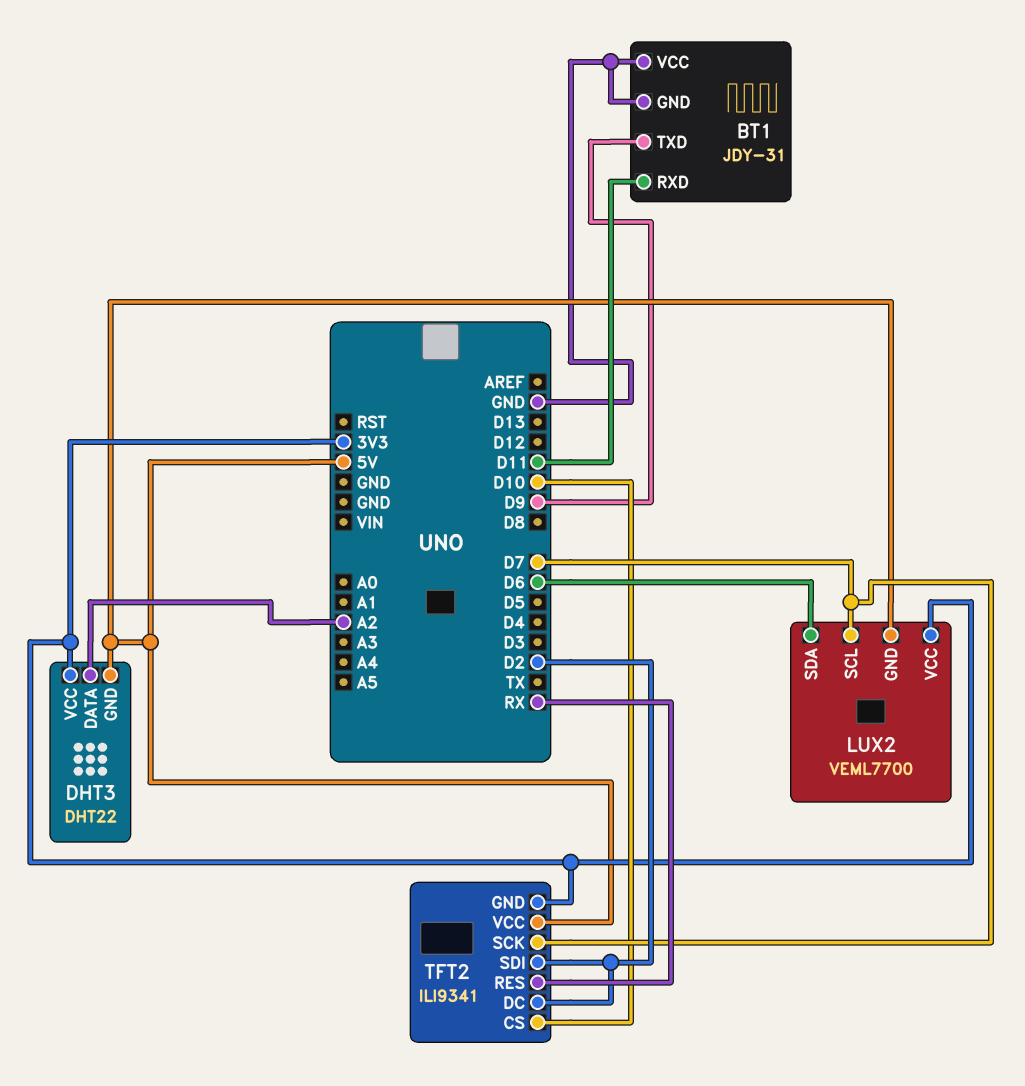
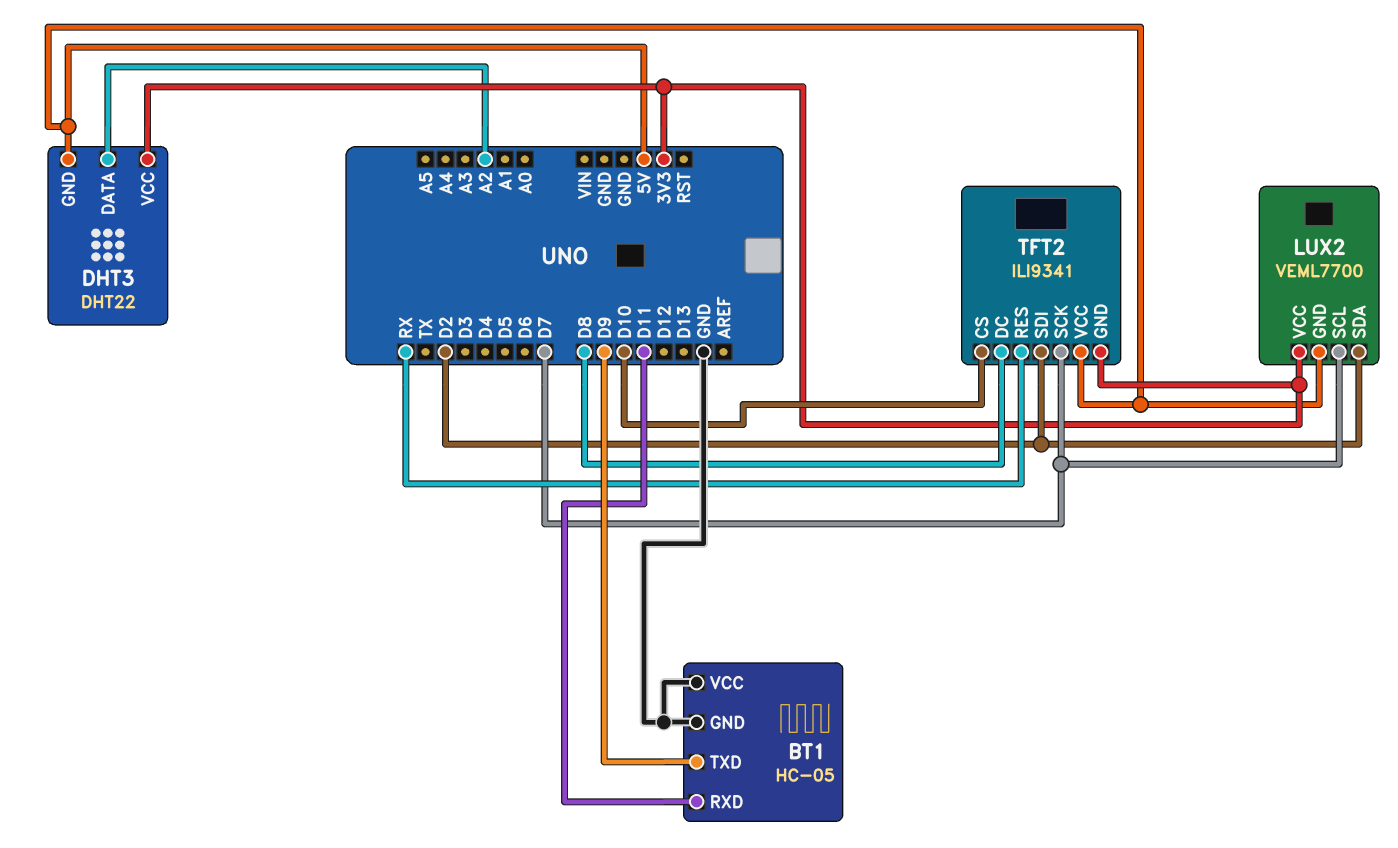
BT1: JDY-31 -> HC-05
LUX2 pin SDA: D6 -> D2
TFT2 pin DC: D2 -> D8

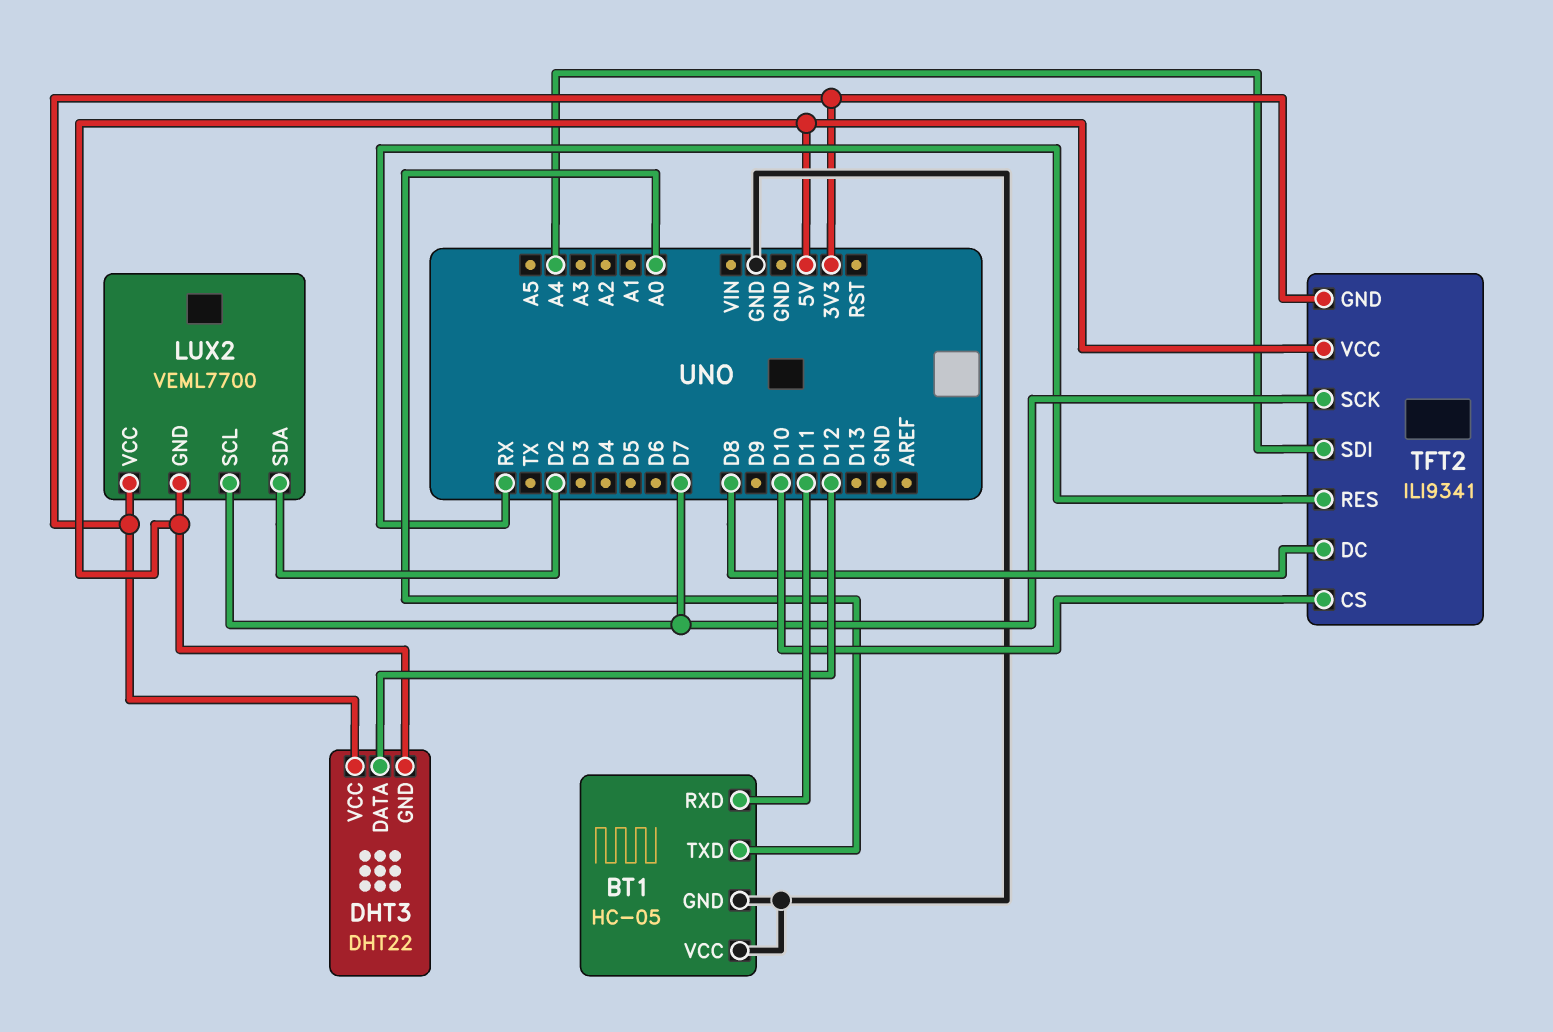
BT1 pin TXD: D9 -> A0
DHT3 pin DATA: A2 -> D12
TFT2 pin SDI: D2 -> A4

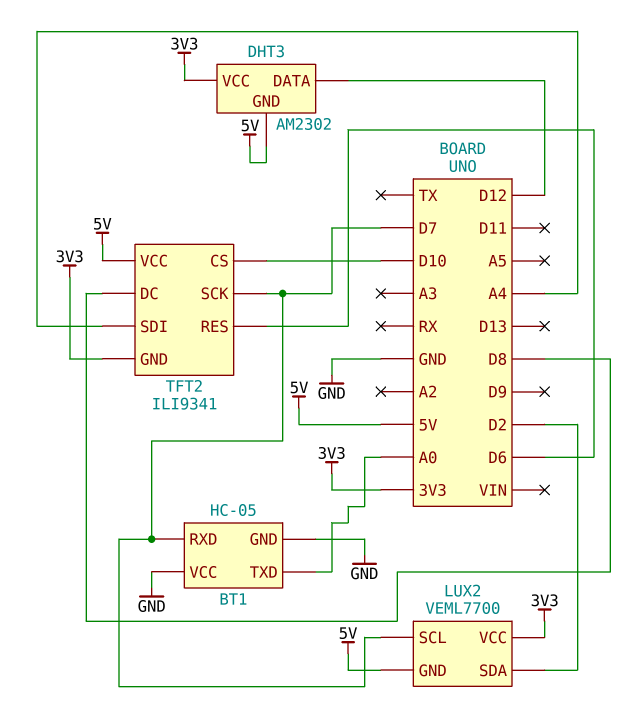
BT1 pin RXD: D11 -> D7
DHT3: DHT22 -> AM2302
TFT2 pin RES: RX -> D6

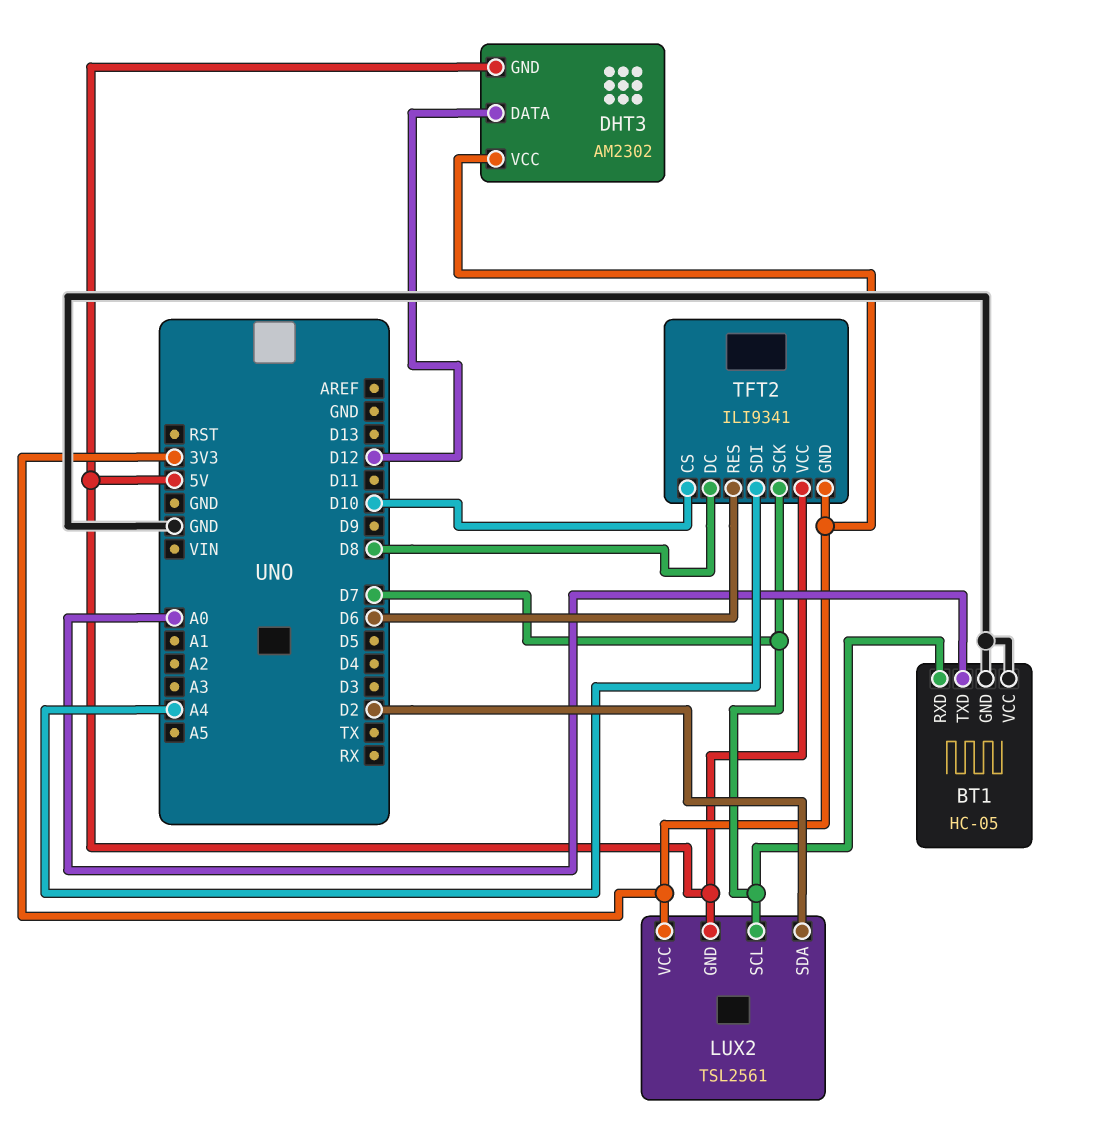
LUX2: VEML7700 -> TSL2561

